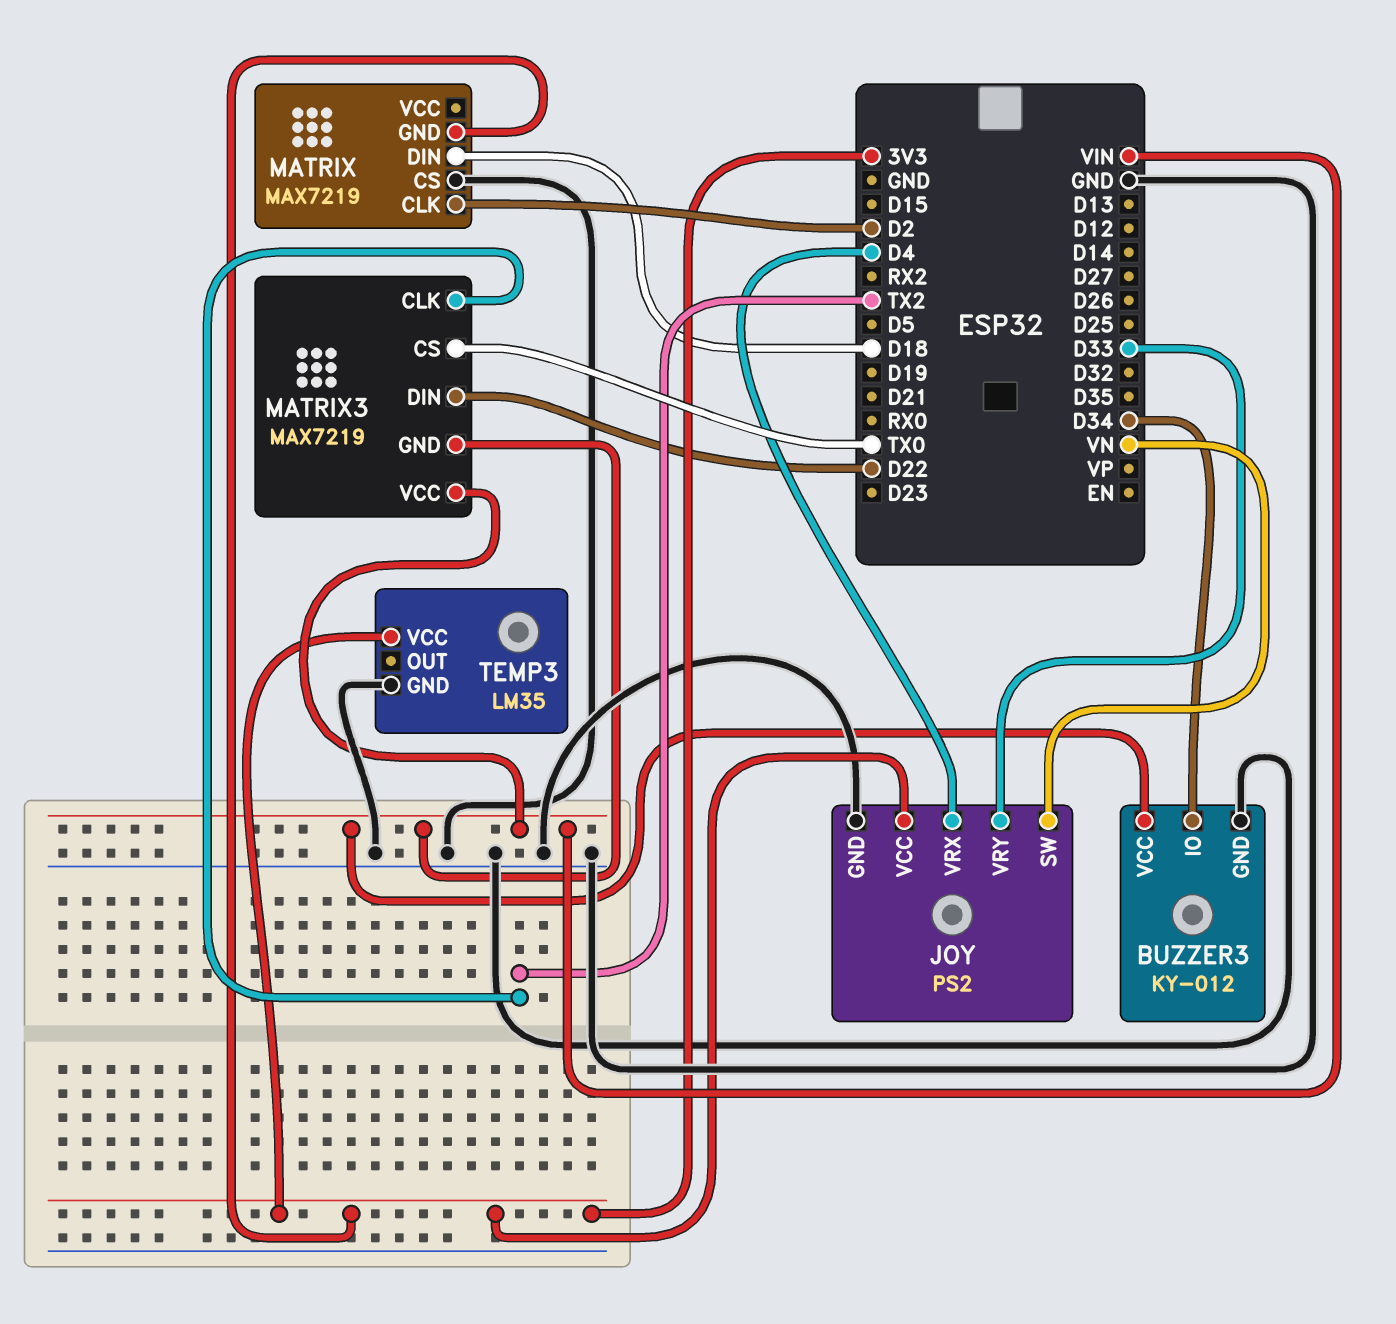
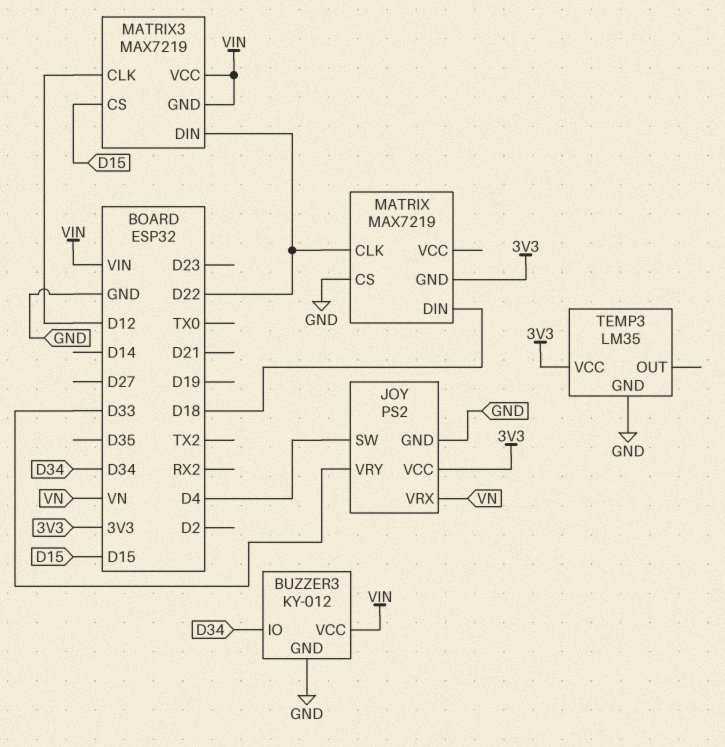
JOY pin SW: VN -> D4
JOY pin VRX: D4 -> VN
MATRIX pin CLK: D2 -> D22
MATRIX3 pin CLK: TX2 -> D12
MATRIX3 pin CS: TX0 -> D15

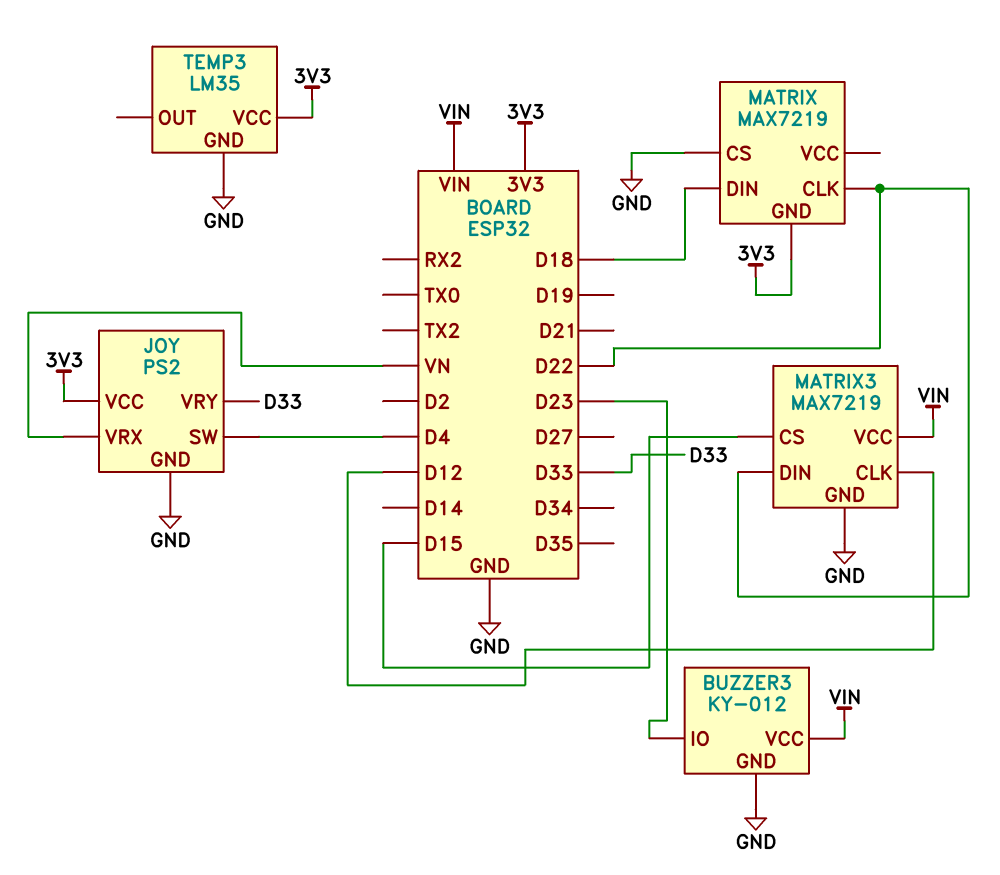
BUZZER3 pin IO: D34 -> D23
MATRIX3 pin GND: VIN -> GND

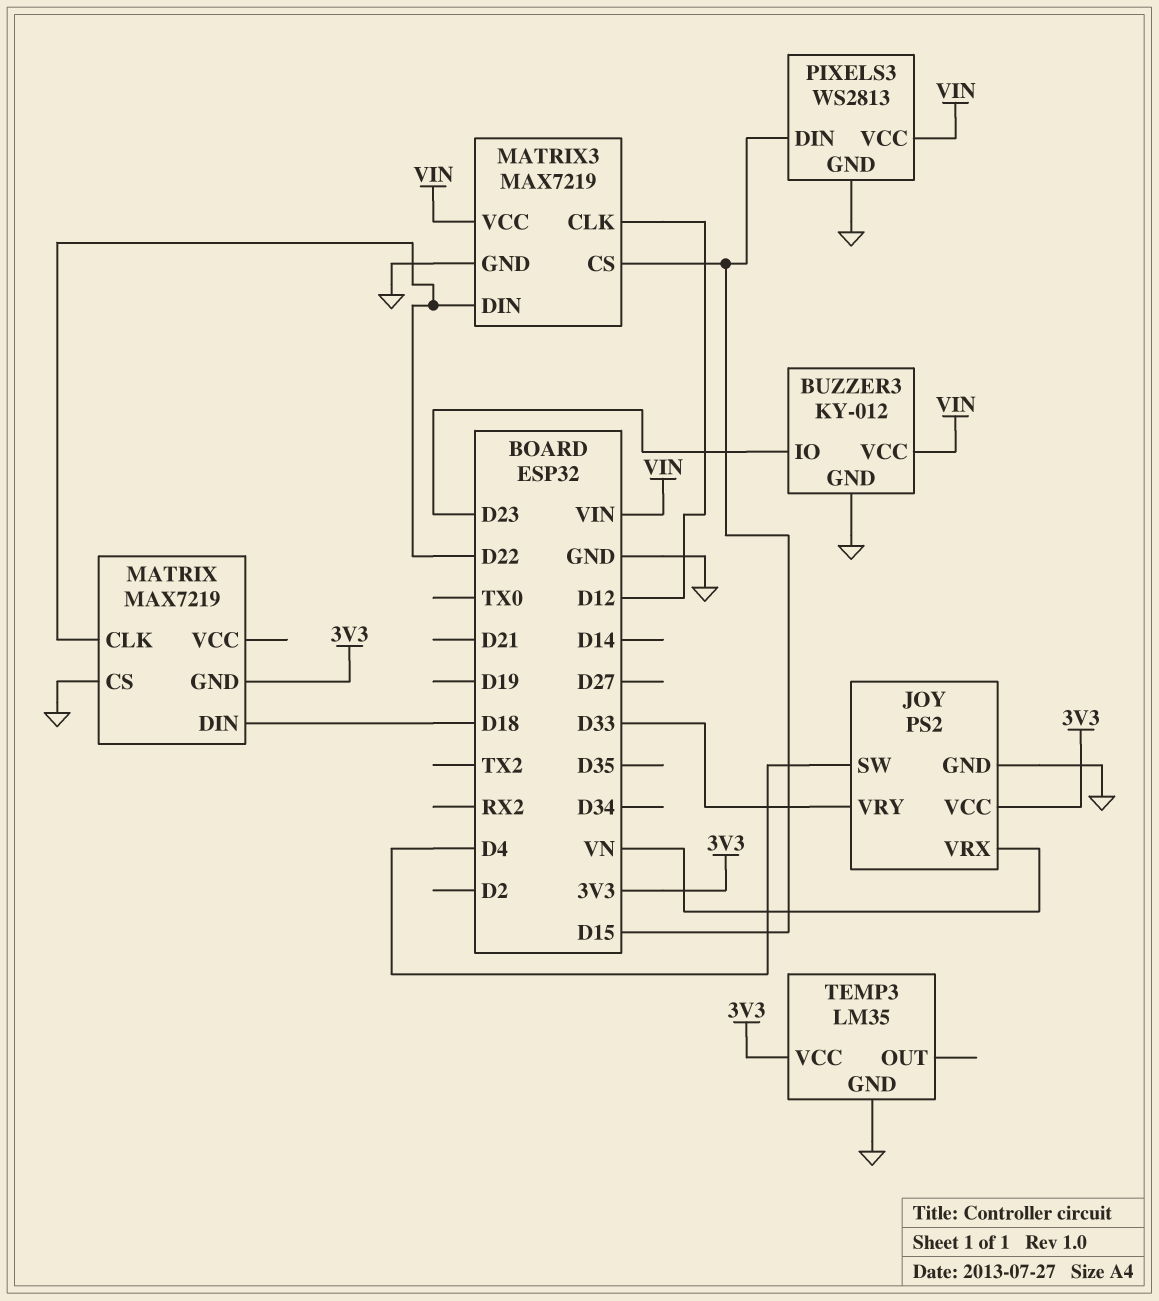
PIXELS3: none -> WS2813
PIXELS3 pin DIN: none -> D15
PIXELS3 pin GND: none -> GND
PIXELS3 pin VCC: none -> VIN

